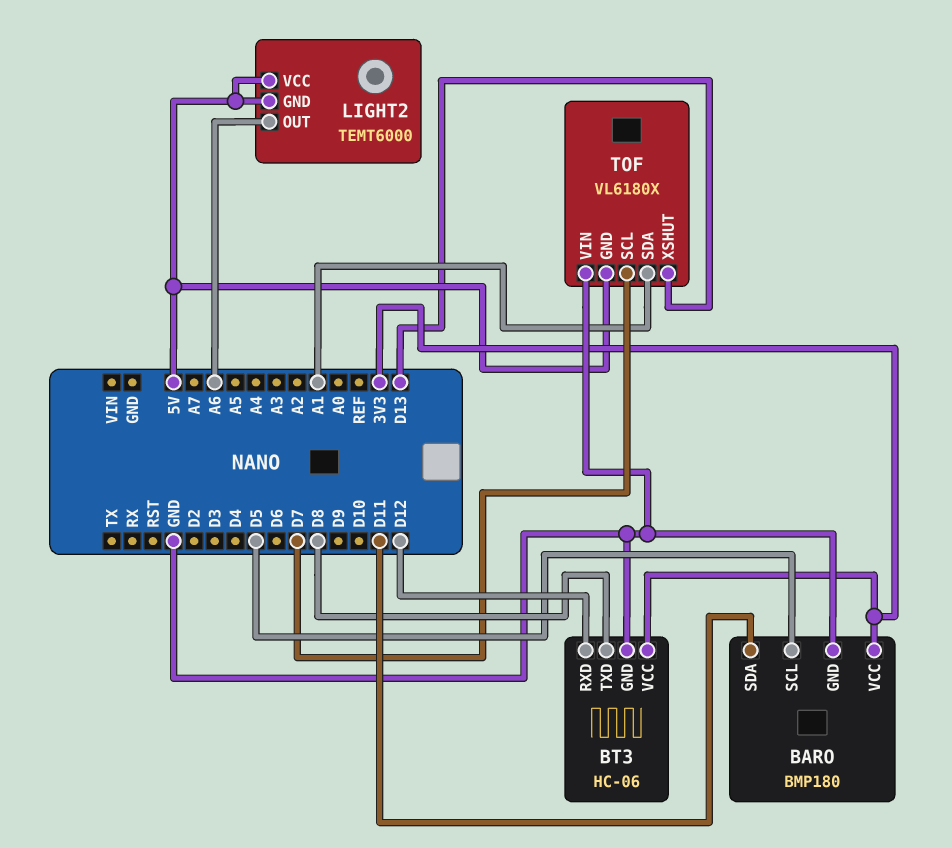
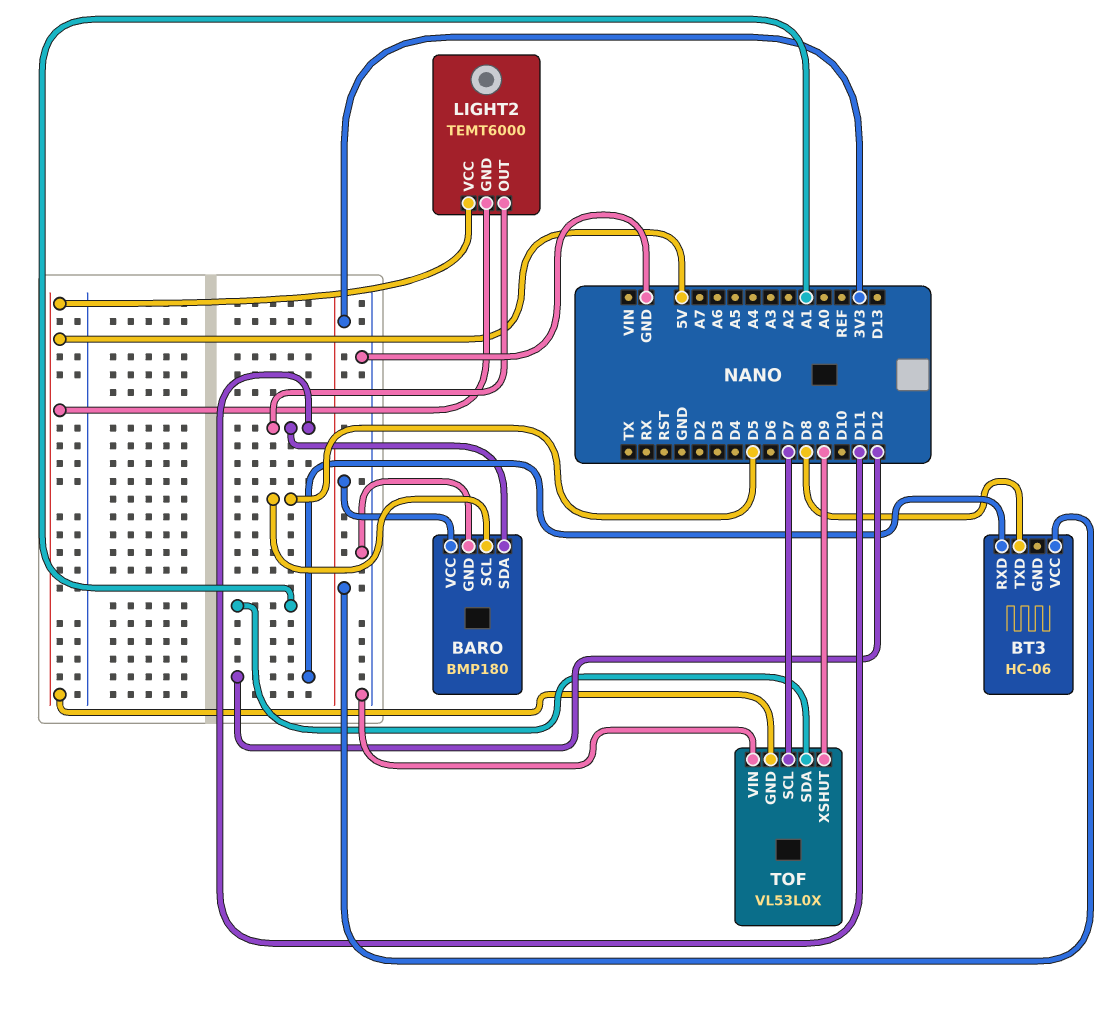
BT3 pin GND: GND -> none
LIGHT2 pin OUT: A6 -> D11
TOF: VL6180X -> VL53L0X
TOF pin XSHUT: D13 -> D9

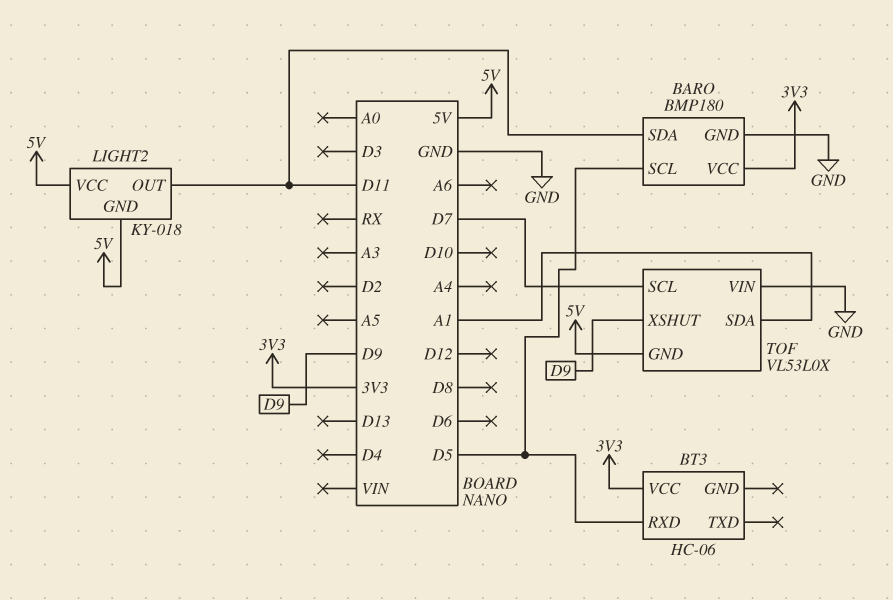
BT3 pin RXD: D12 -> D5
BT3 pin TXD: D8 -> none
LIGHT2: TEMT6000 -> KY-018

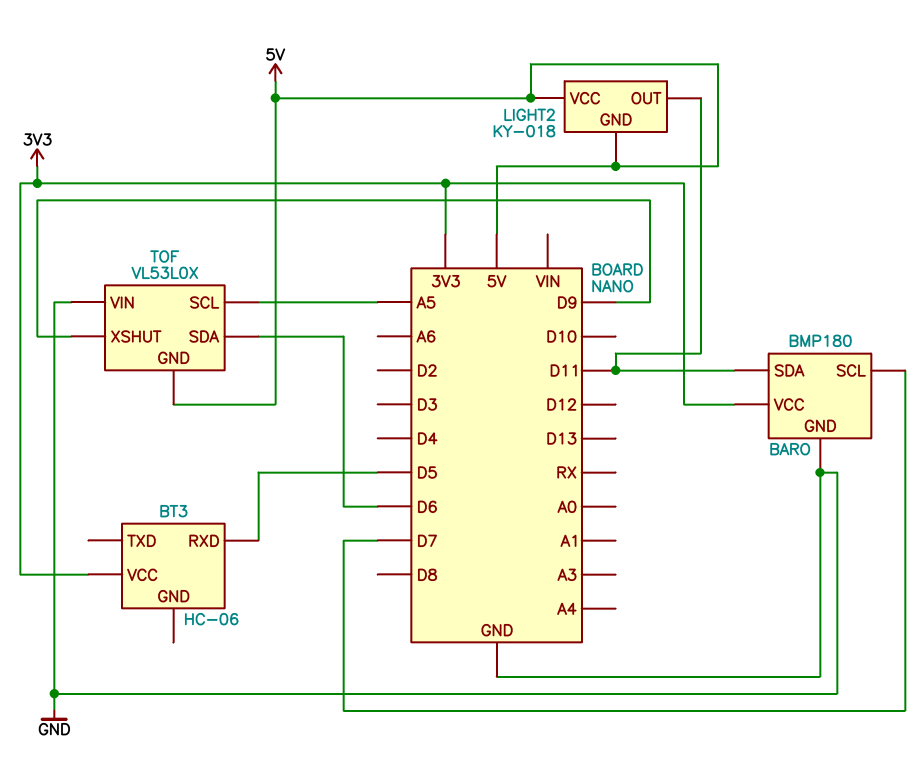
BARO pin SCL: D5 -> D7
TOF pin SCL: D7 -> A5
TOF pin SDA: A1 -> D6

